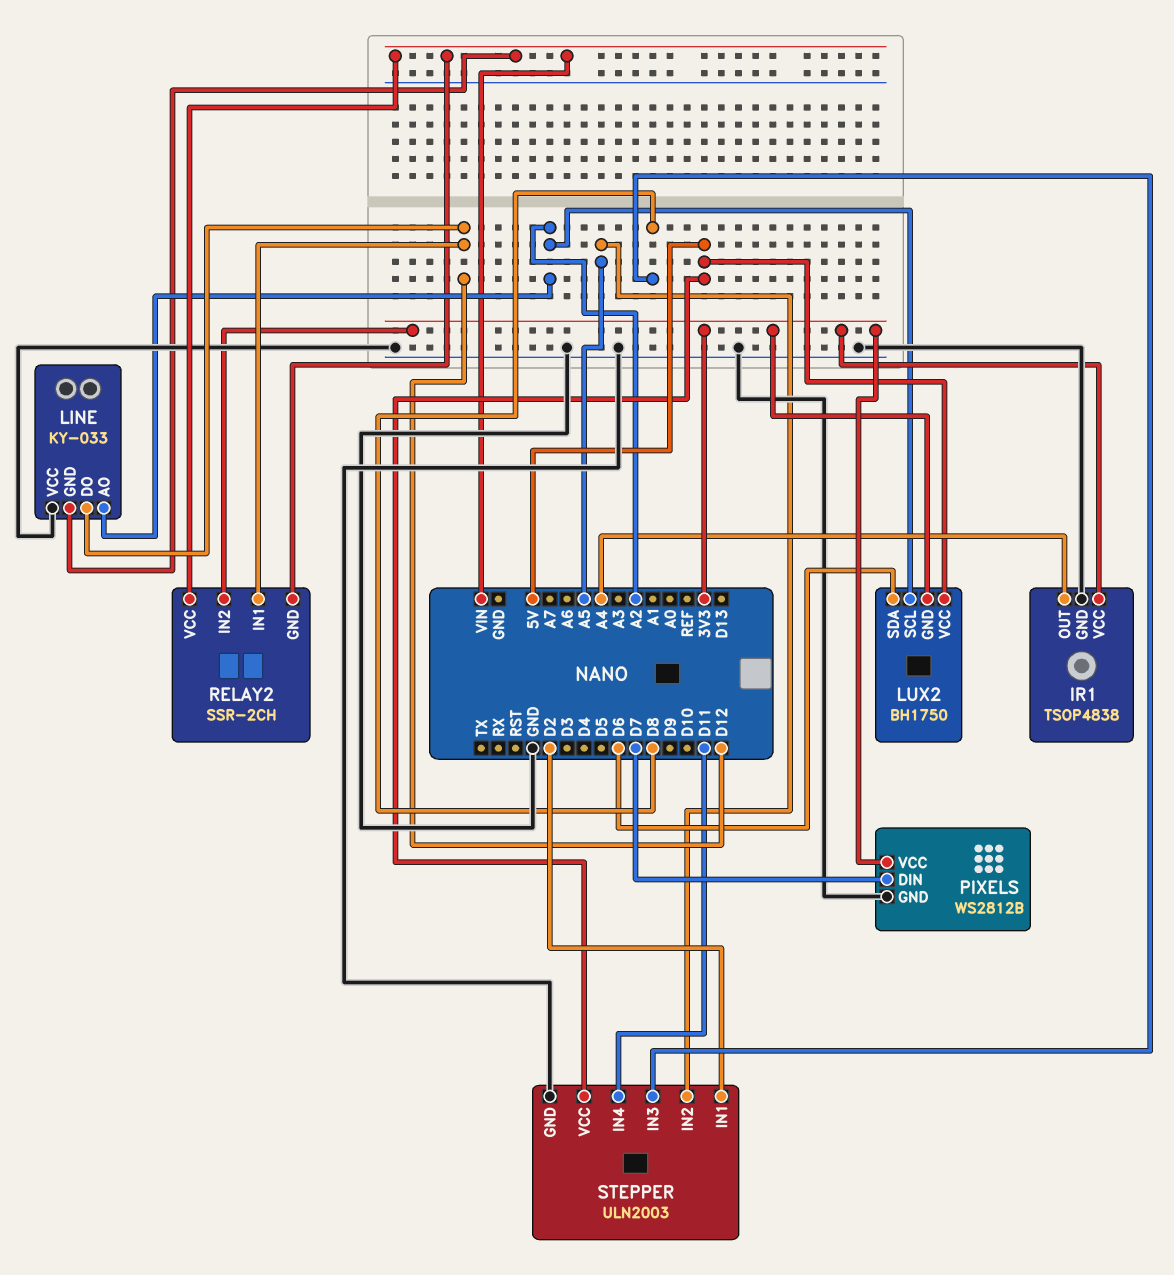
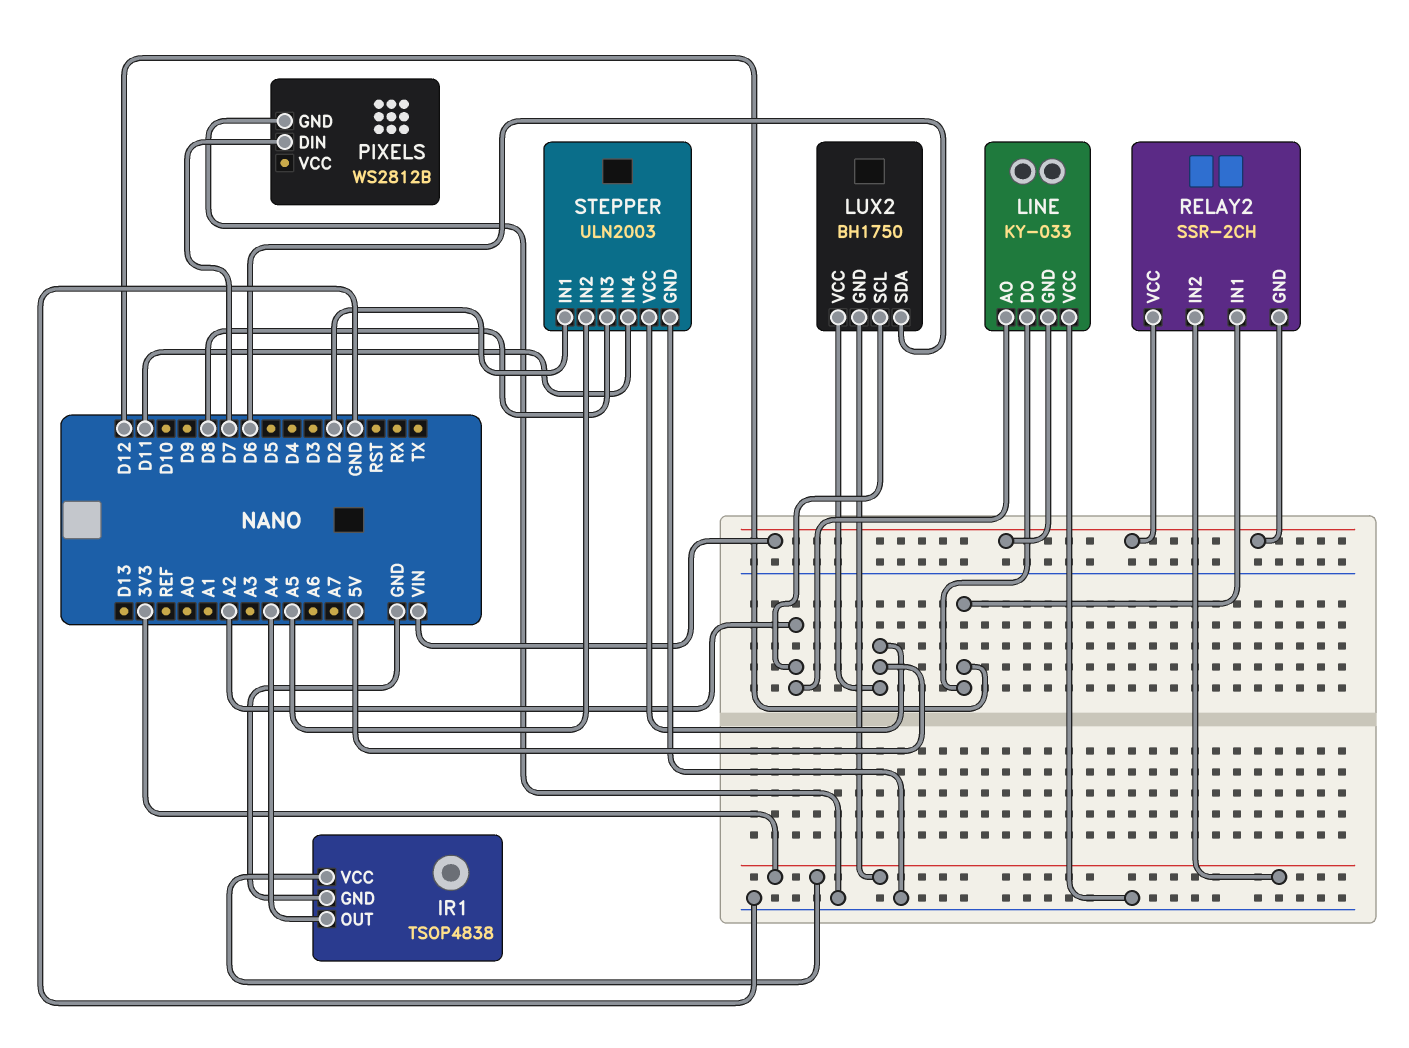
PIXELS pin VCC: 3V3 -> none

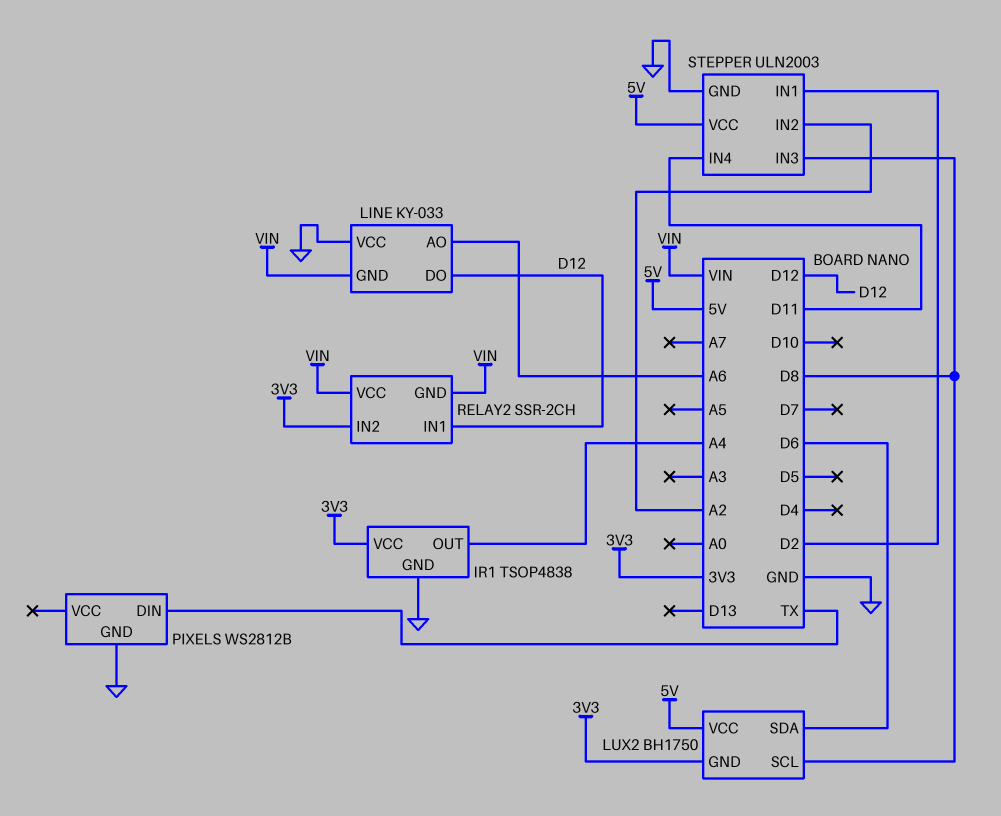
LINE pin AO: A2 -> A6
LUX2 pin SCL: A2 -> D8
PIXELS pin DIN: D7 -> TX
STEPPER pin IN2: A5 -> A2

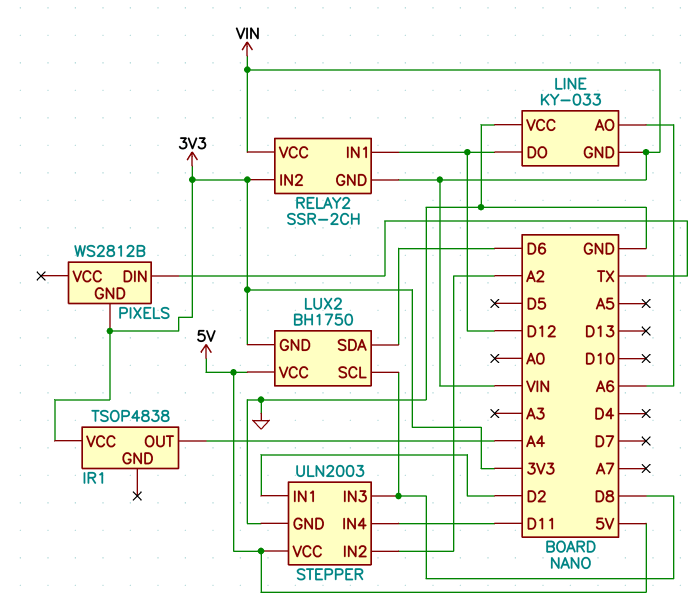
IR1 pin GND: GND -> none
PIXELS pin GND: GND -> 3V3

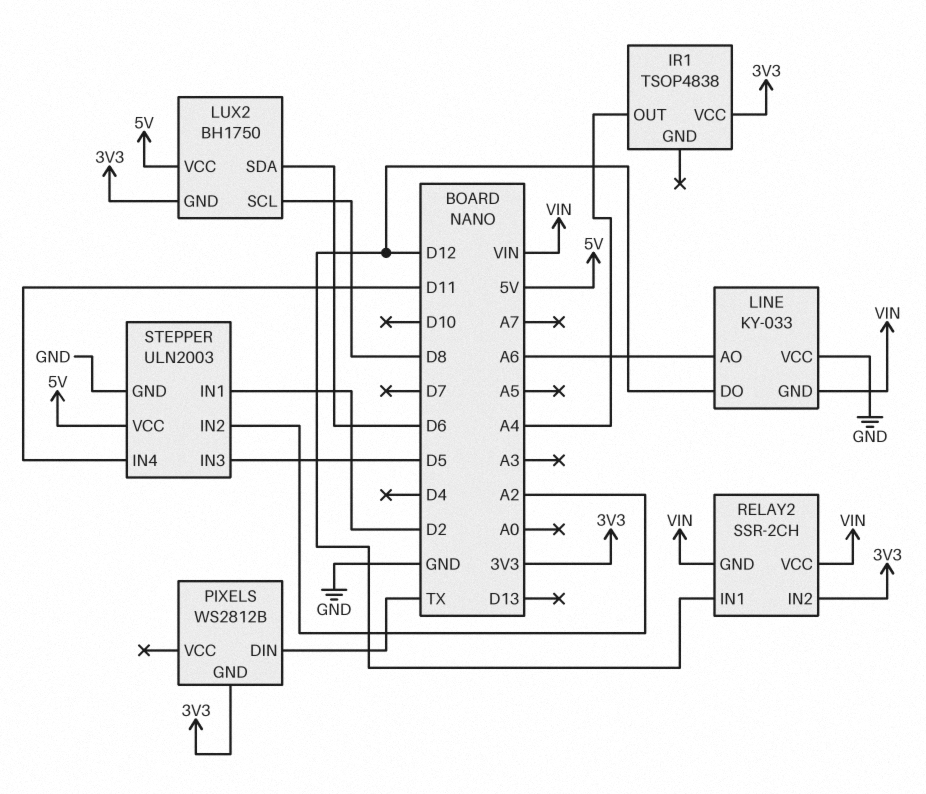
STEPPER pin IN3: D8 -> D5

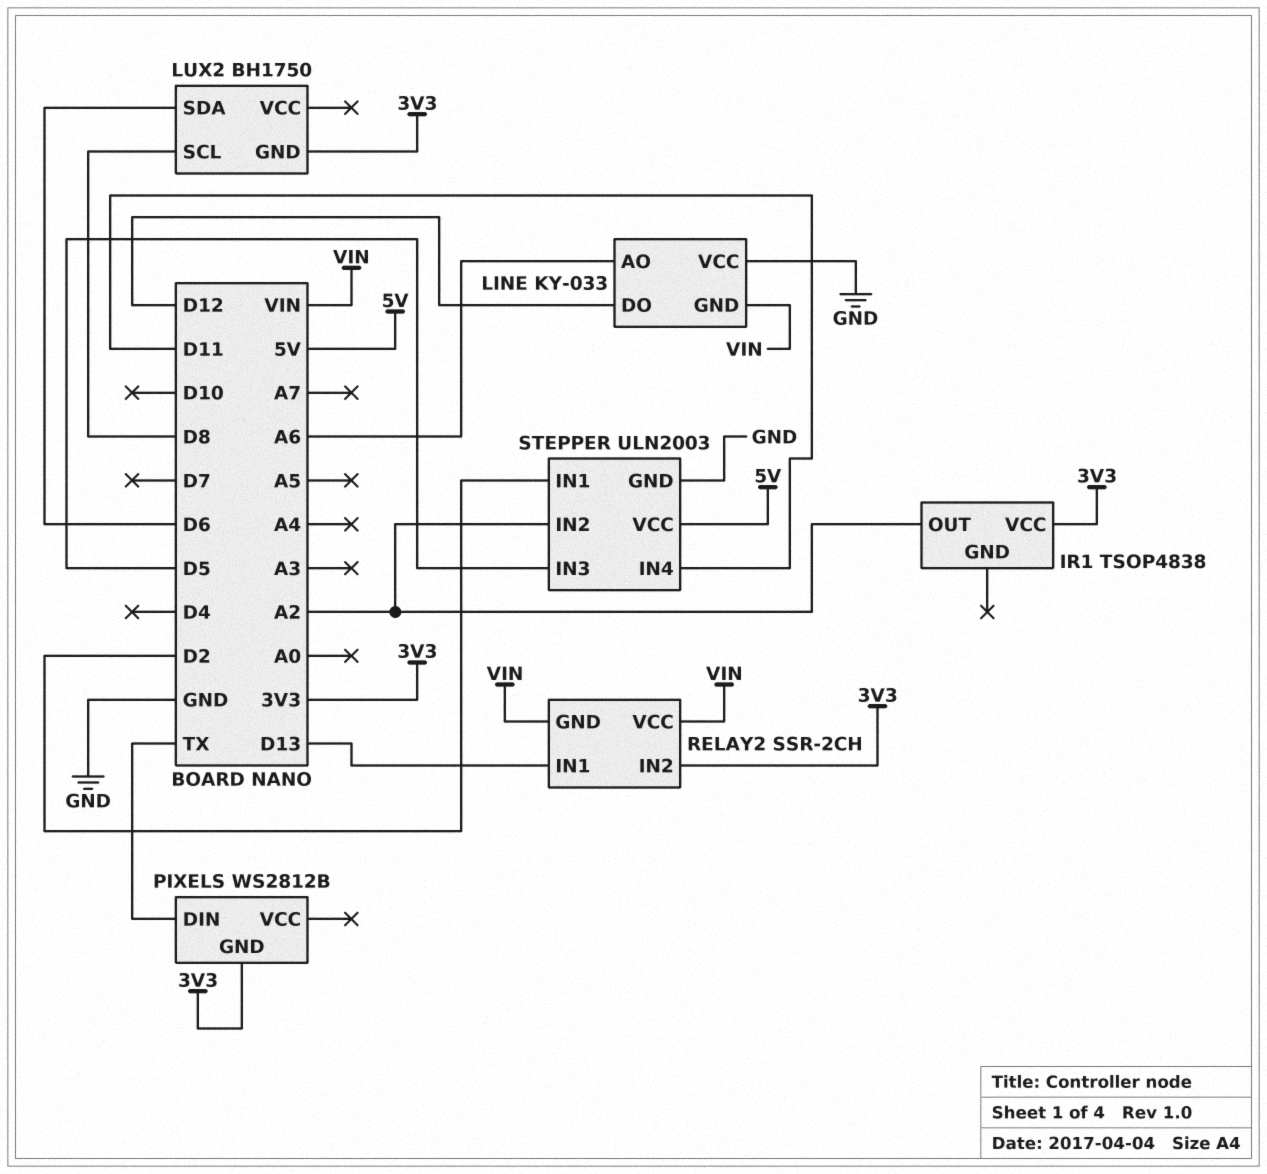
IR1 pin OUT: A4 -> A2
LUX2 pin VCC: 5V -> none
RELAY2 pin IN1: D12 -> D13

